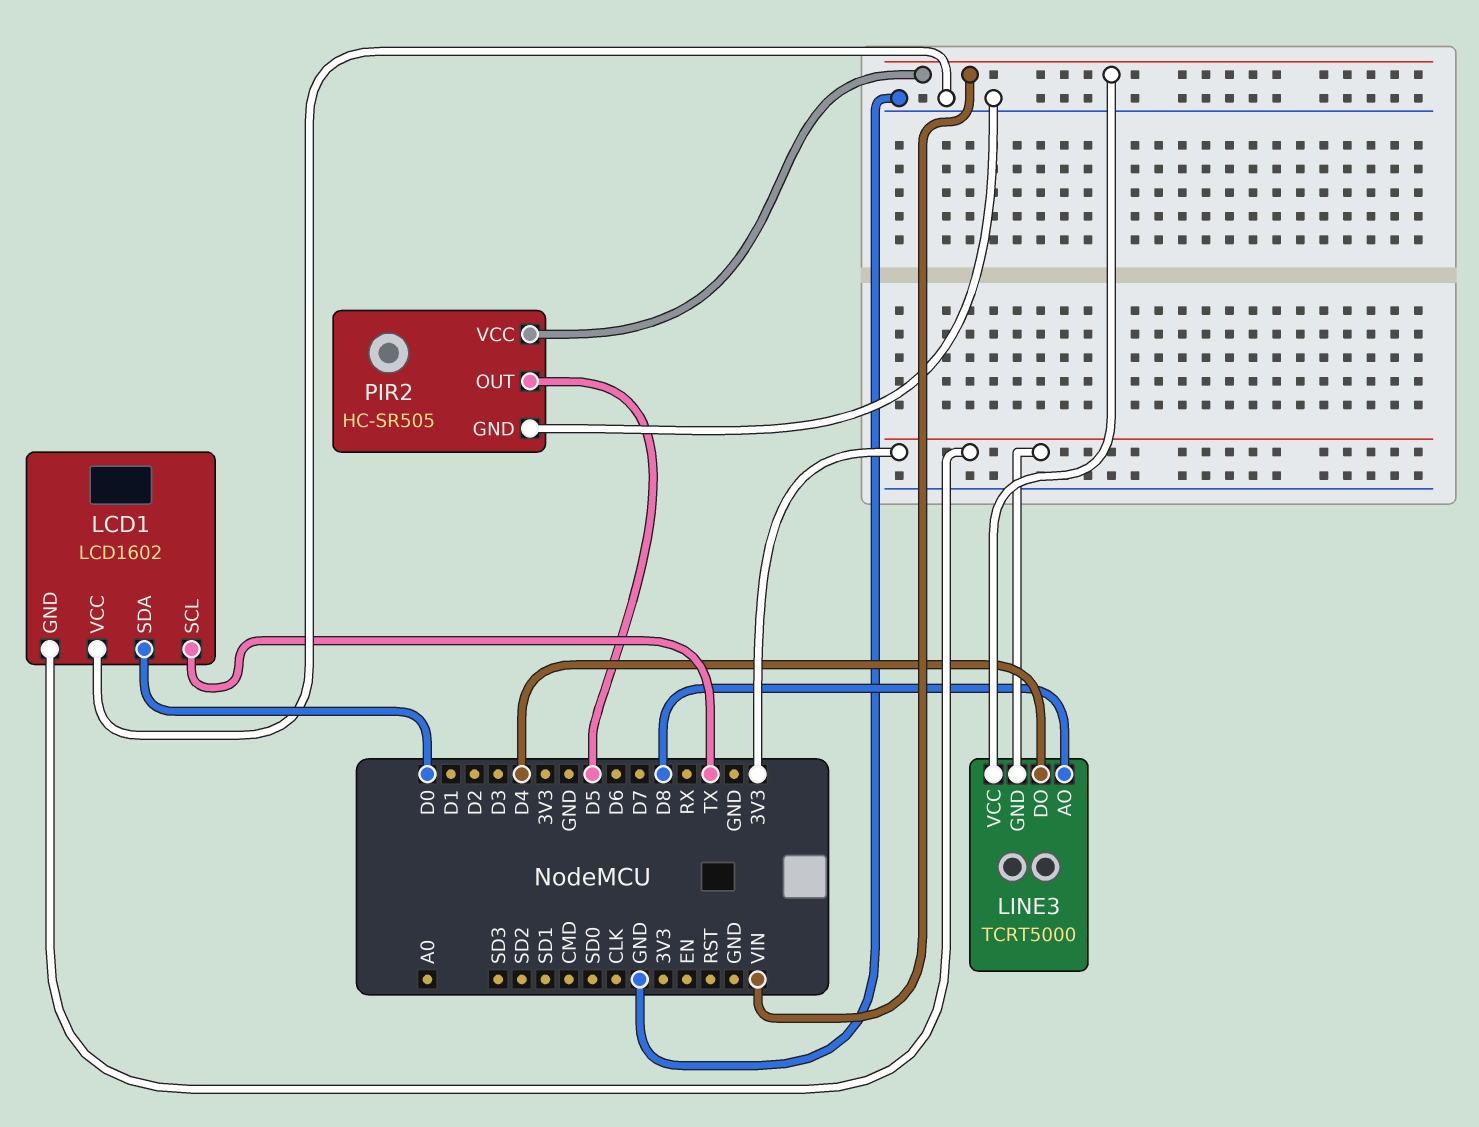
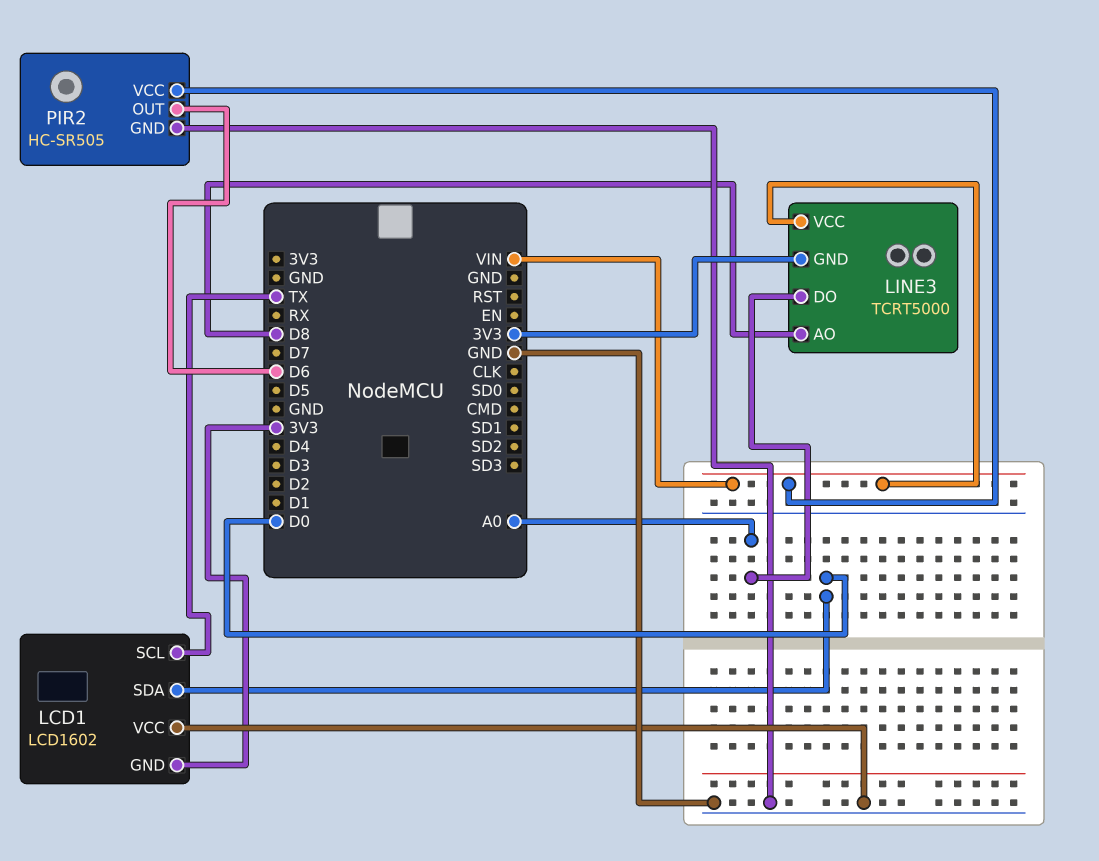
LINE3 pin DO: D4 -> A0
PIR2 pin OUT: D5 -> D6

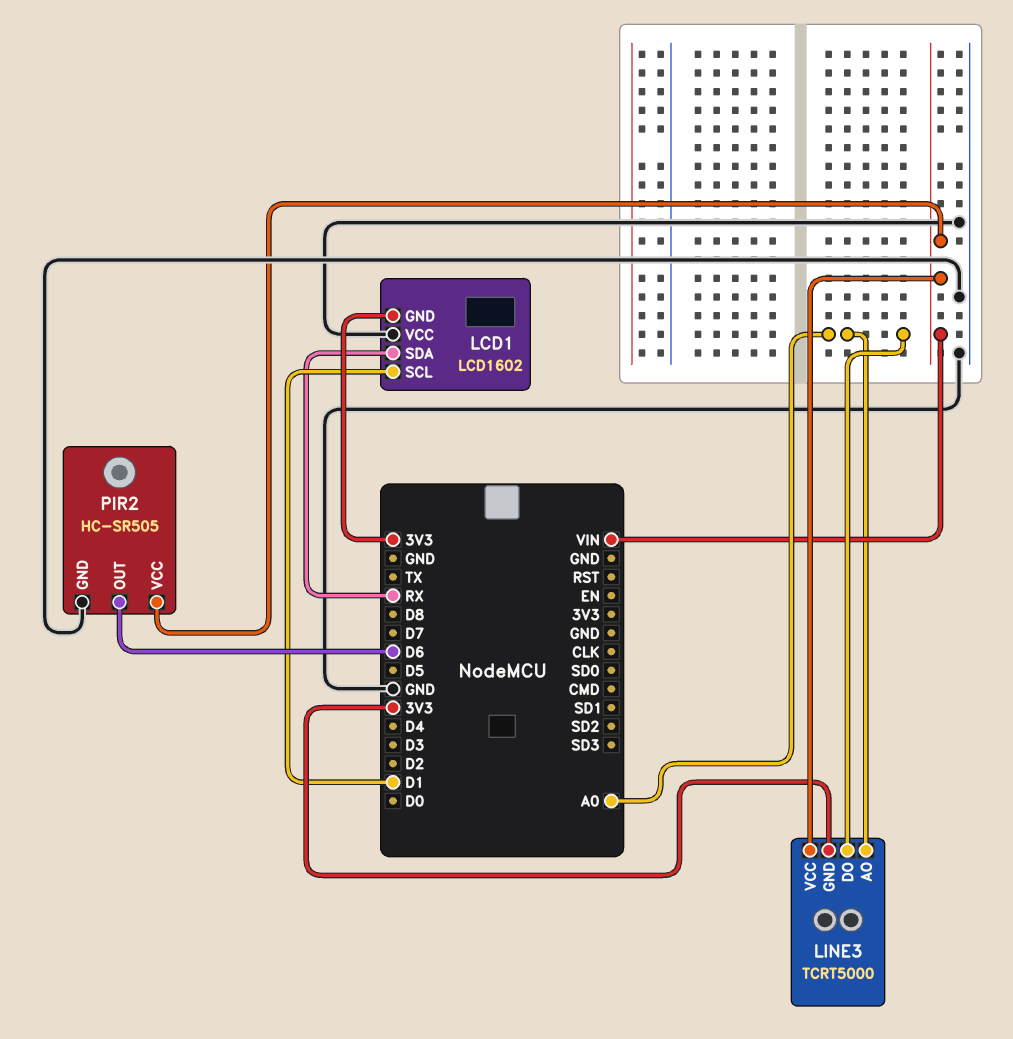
LCD1 pin SCL: TX -> D1
LCD1 pin SDA: D0 -> RX
LINE3 pin AO: D8 -> A0

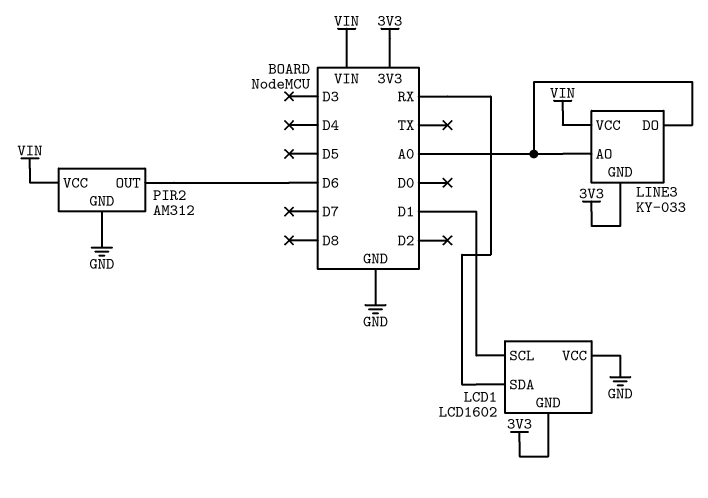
LINE3: TCRT5000 -> KY-033
PIR2: HC-SR505 -> AM312

